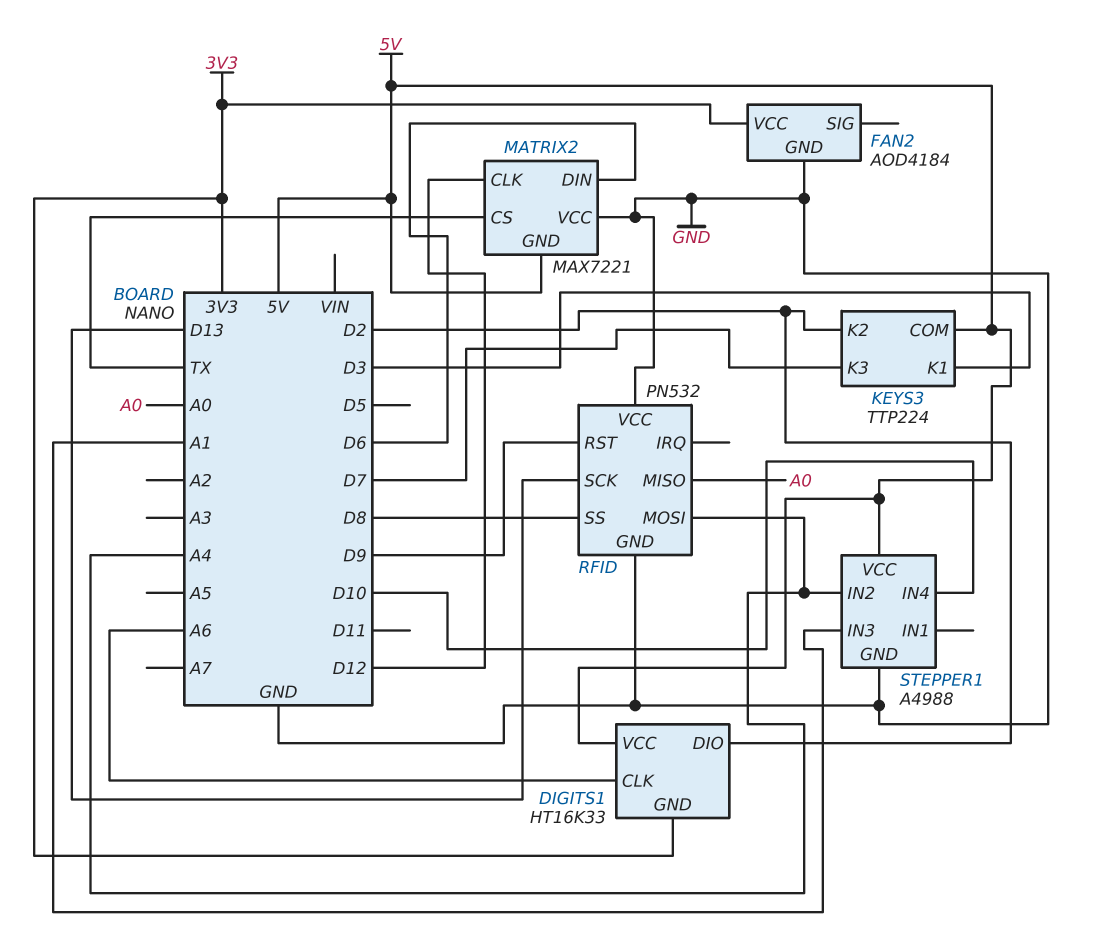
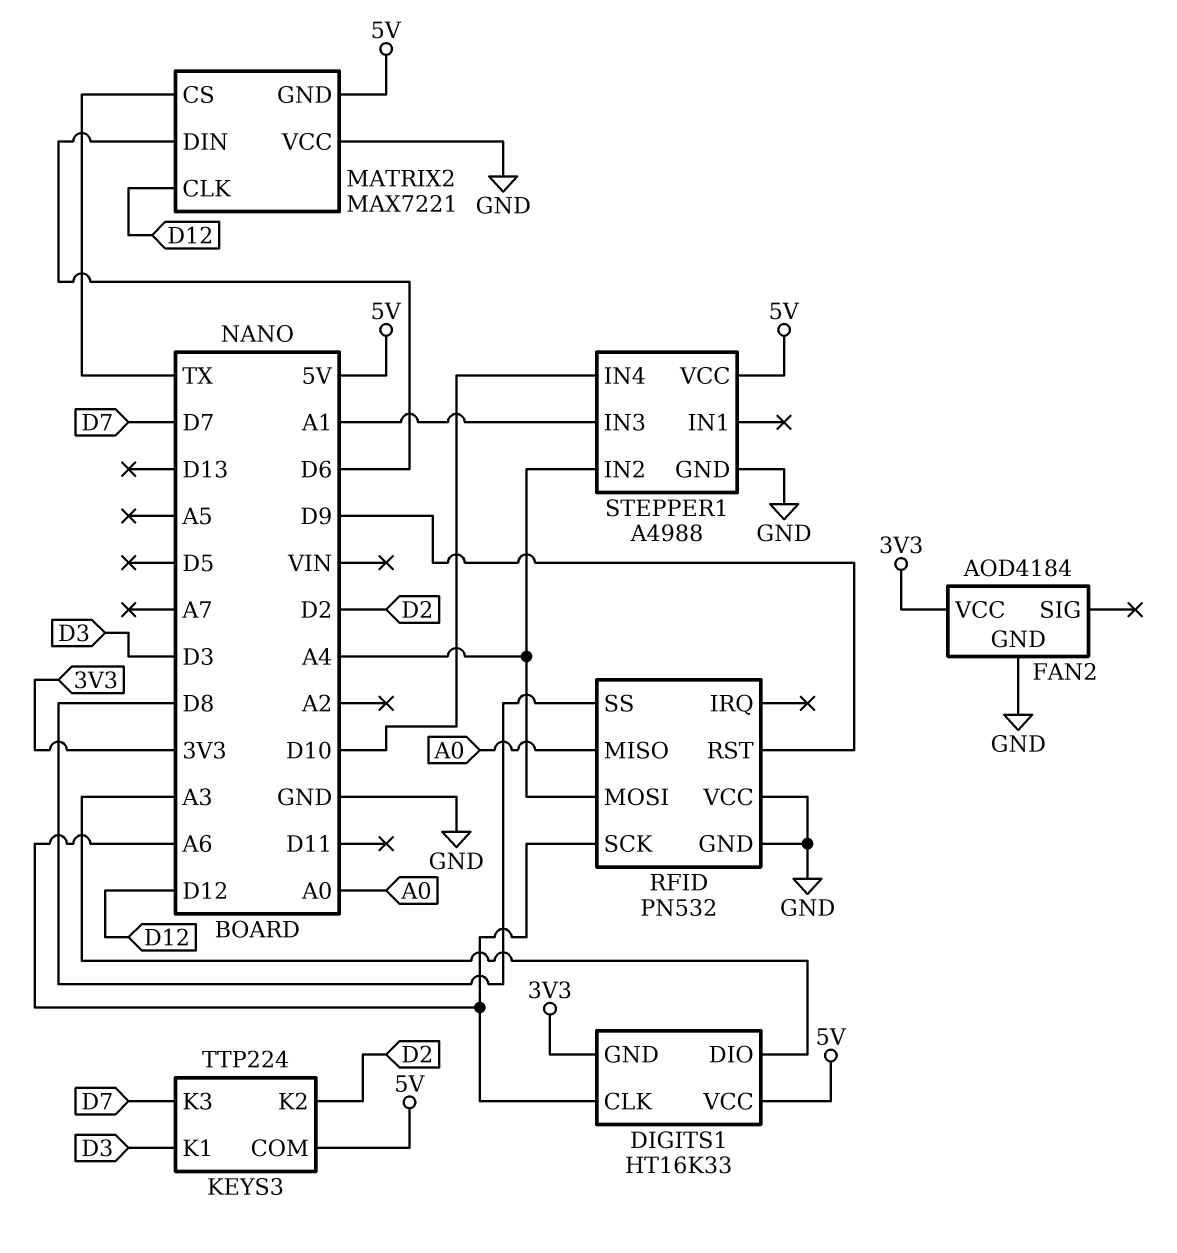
DIGITS1 pin DIO: D2 -> A3
RFID pin SCK: D13 -> A6

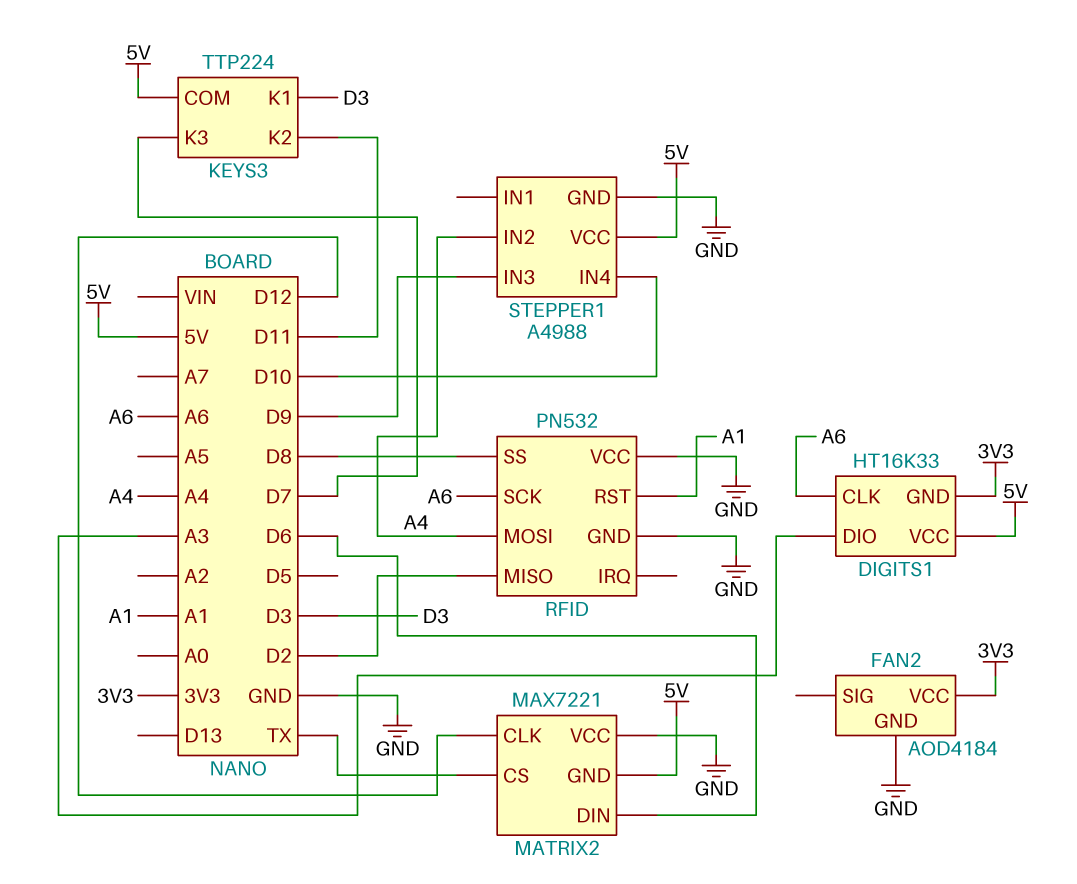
KEYS3 pin K2: D2 -> D11
RFID pin MISO: A0 -> D2
RFID pin RST: D9 -> A1
STEPPER1 pin IN3: A1 -> D9

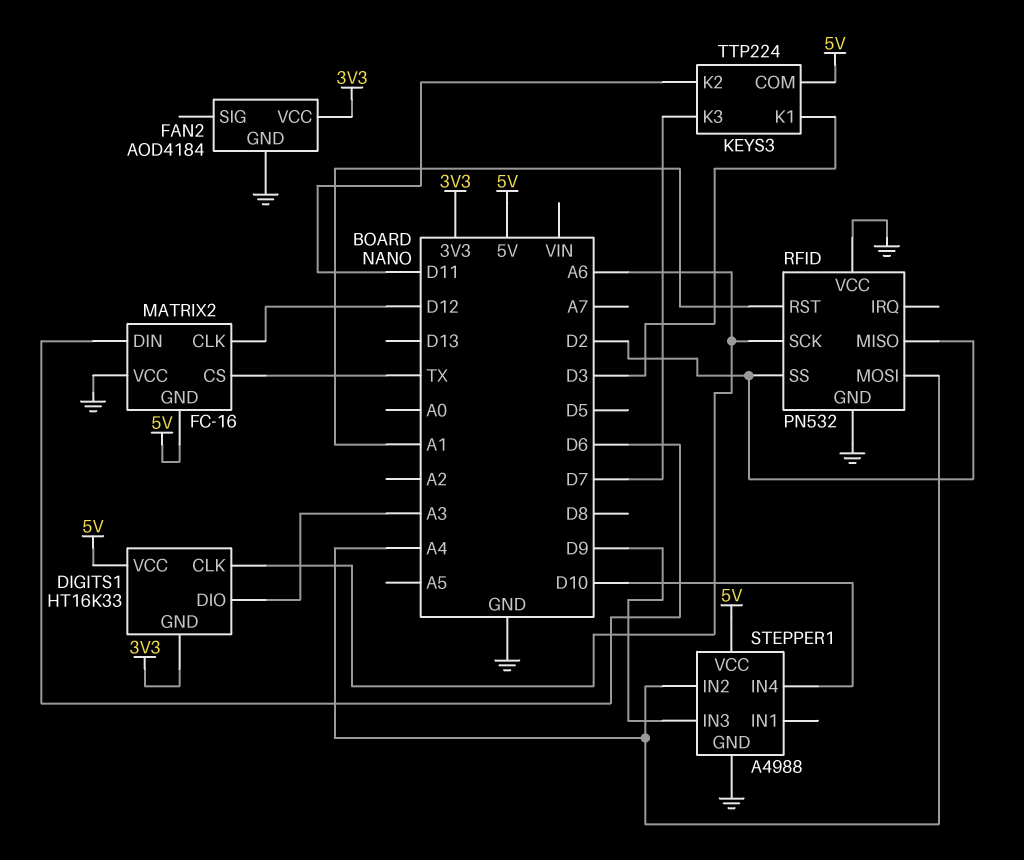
MATRIX2: MAX7221 -> FC-16
RFID pin SS: D8 -> D2

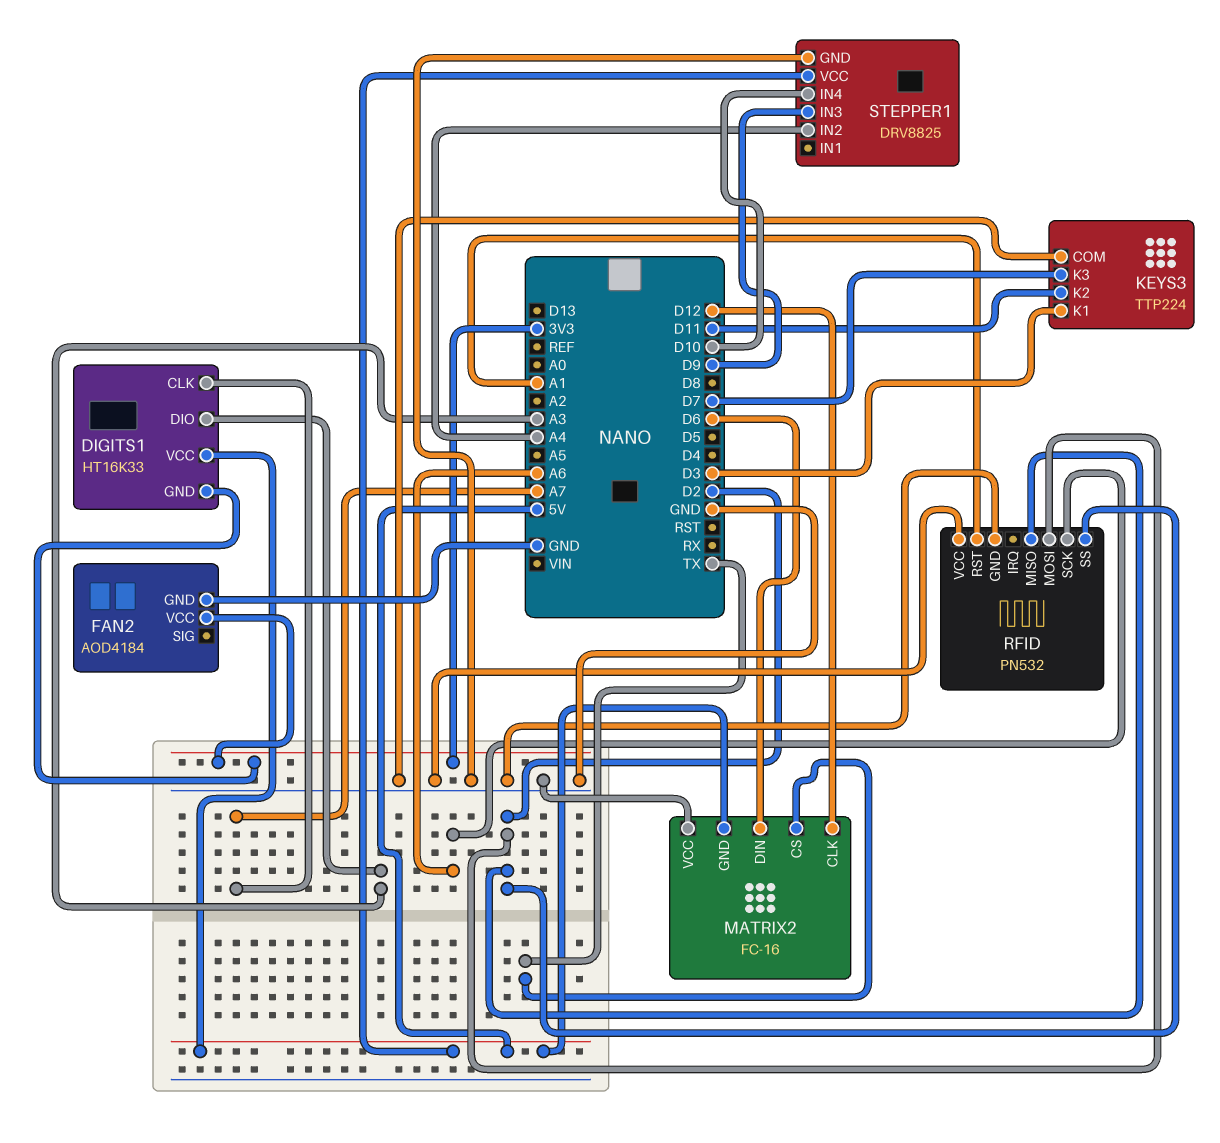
DIGITS1 pin CLK: A6 -> A7
KEYS3 pin COM: 5V -> GND
RFID pin MOSI: A4 -> D2
STEPPER1: A4988 -> DRV8825

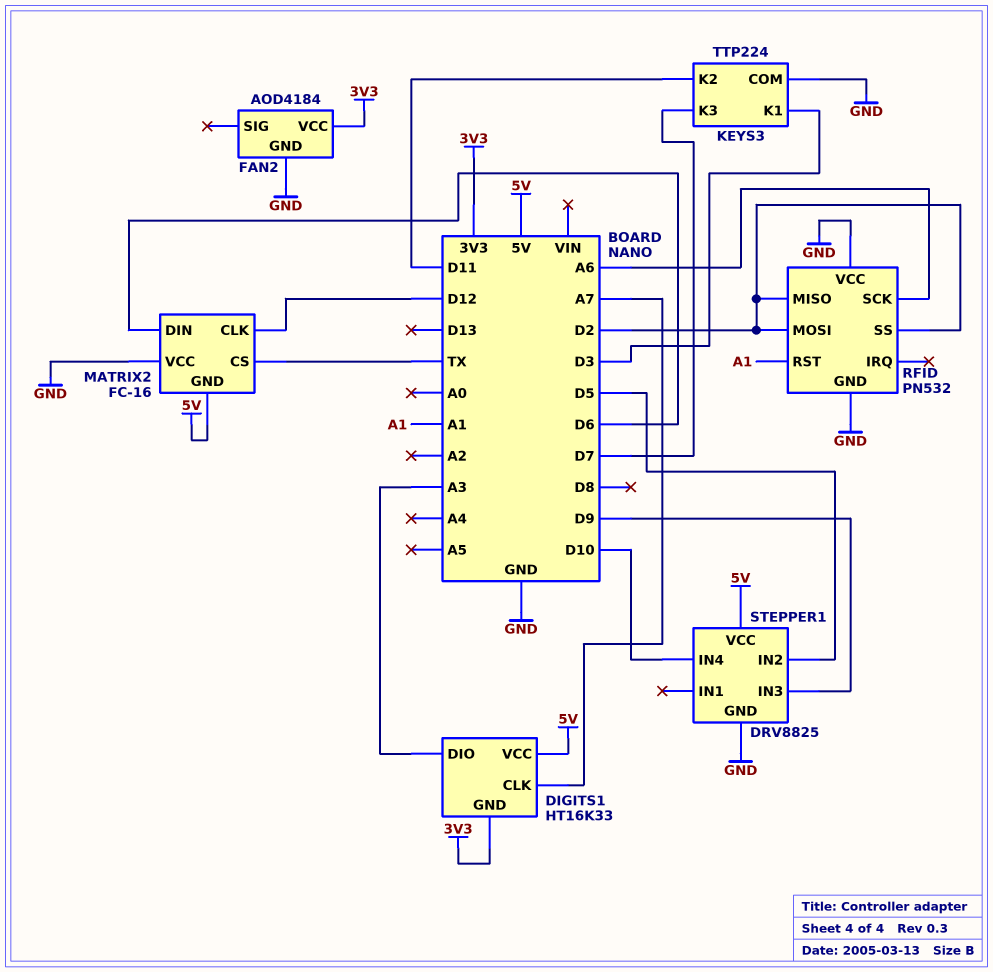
STEPPER1 pin IN2: A4 -> D5

